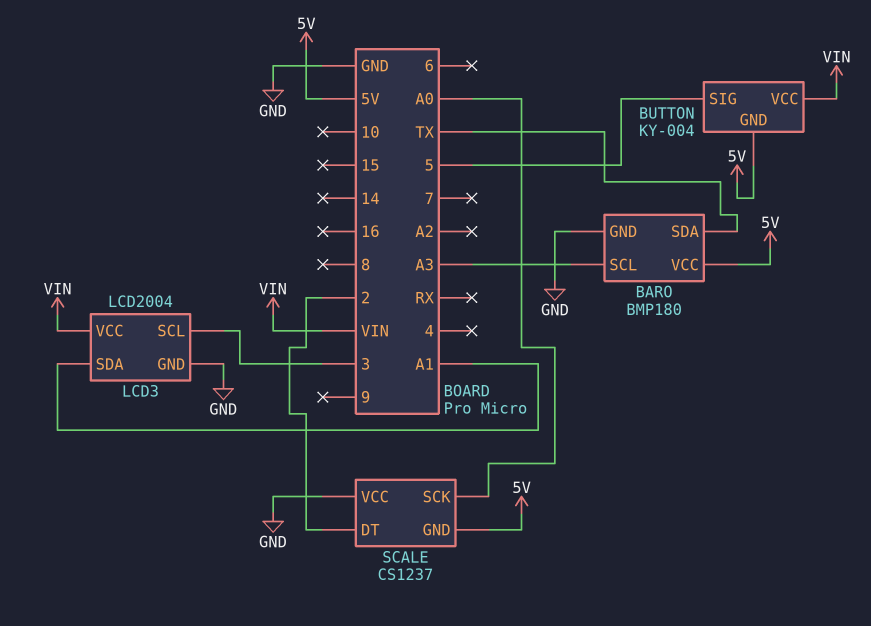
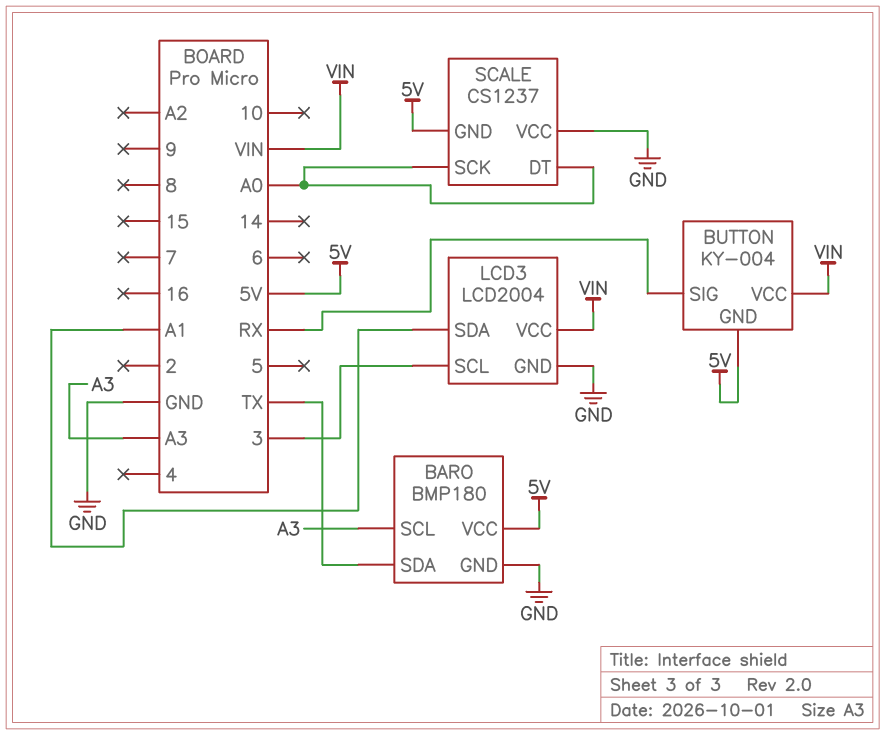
BUTTON pin SIG: 5 -> RX
SCALE pin DT: 2 -> A0

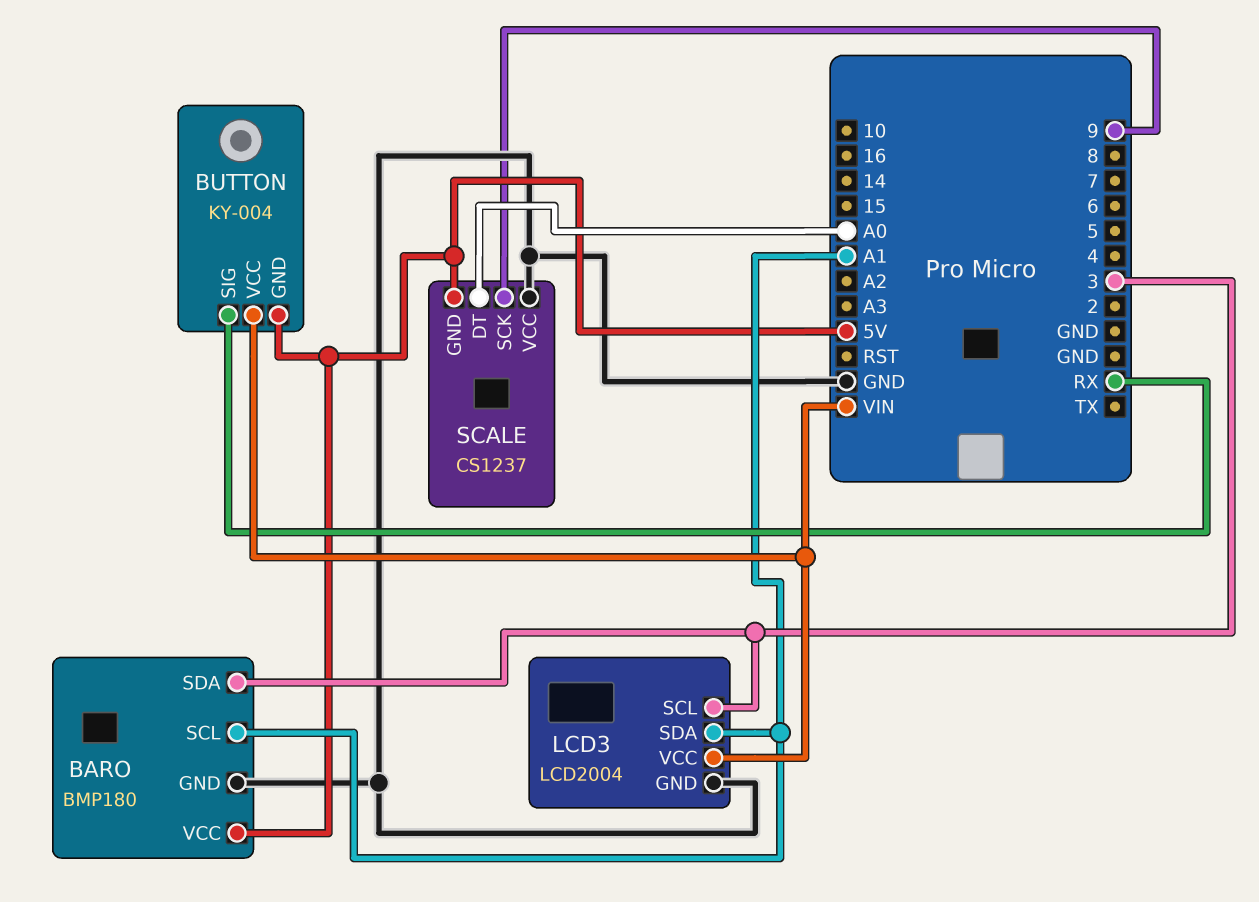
BARO pin SCL: A3 -> A1
BARO pin SDA: TX -> 3
SCALE pin SCK: A0 -> 9

